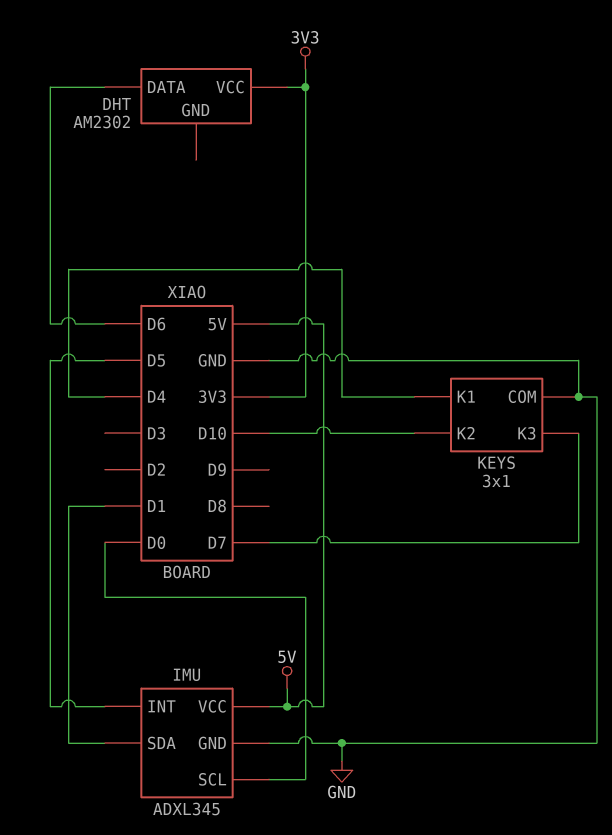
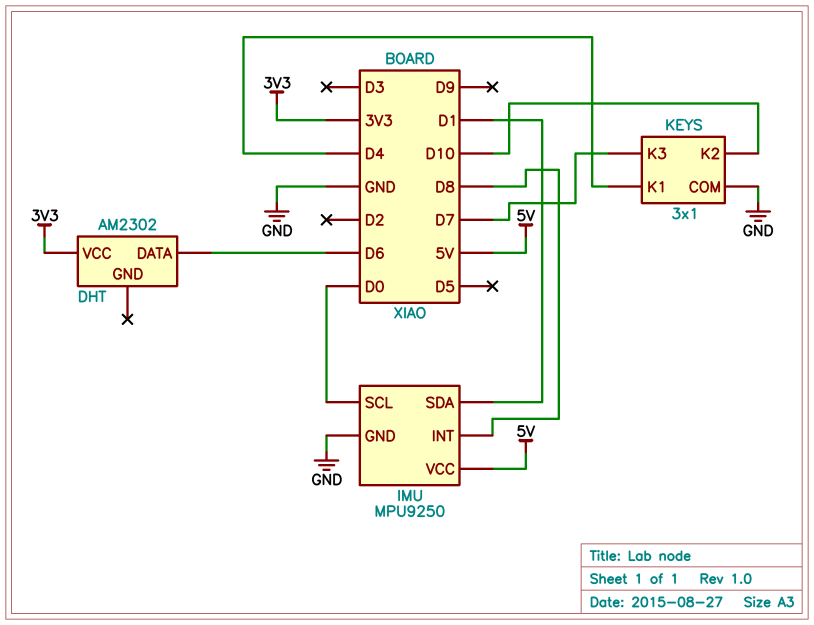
IMU: ADXL345 -> MPU9250
IMU pin INT: D5 -> D8

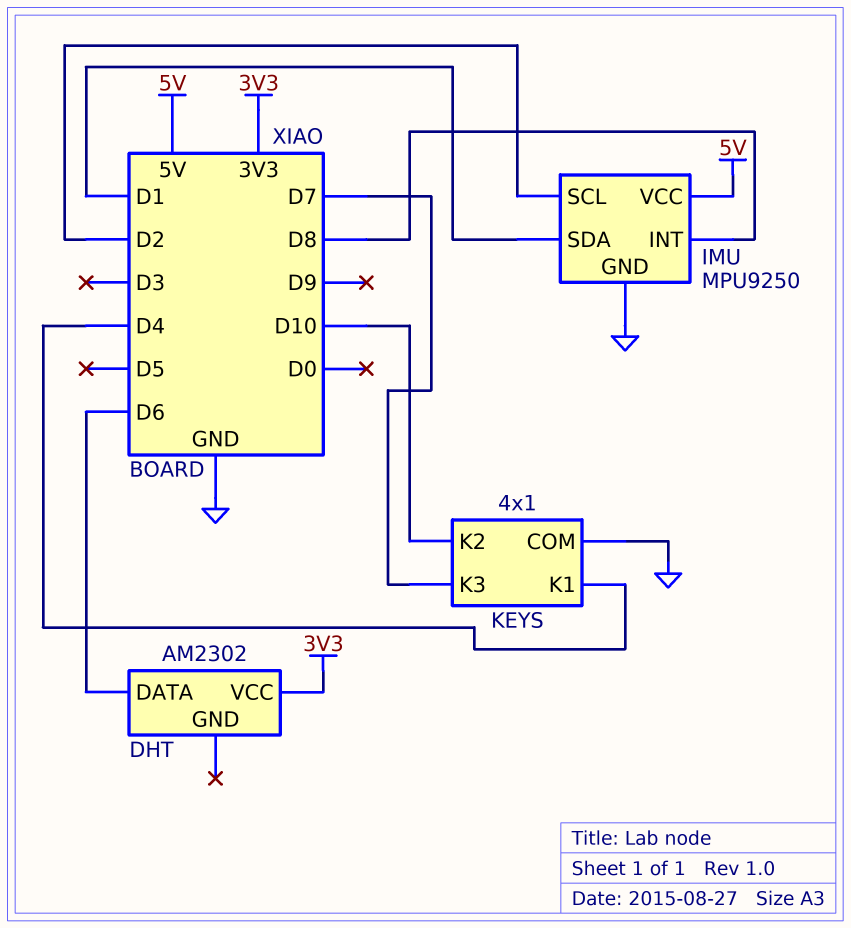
IMU pin SCL: D0 -> D2
KEYS: 3x1 -> 4x1

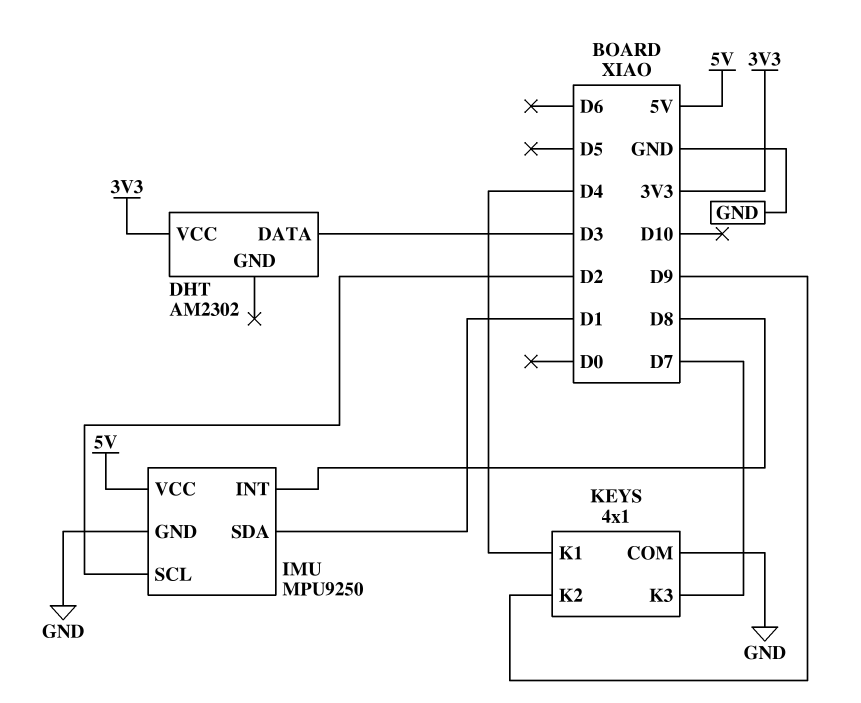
DHT pin DATA: D6 -> D3
KEYS pin K2: D10 -> D9

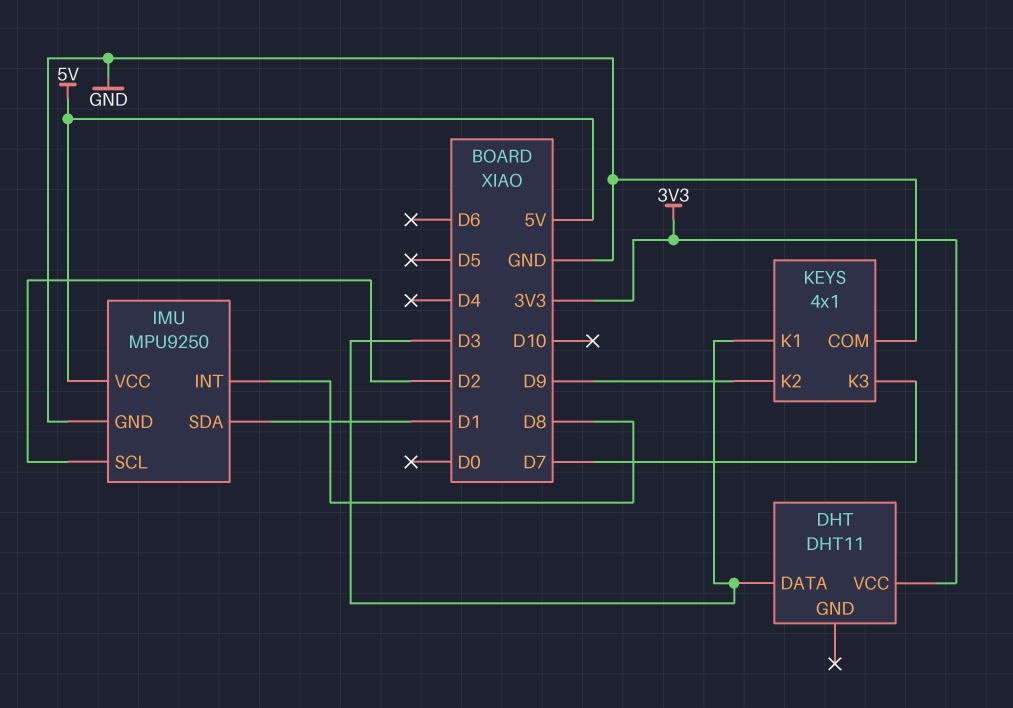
DHT: AM2302 -> DHT11
KEYS pin K1: D4 -> D3

